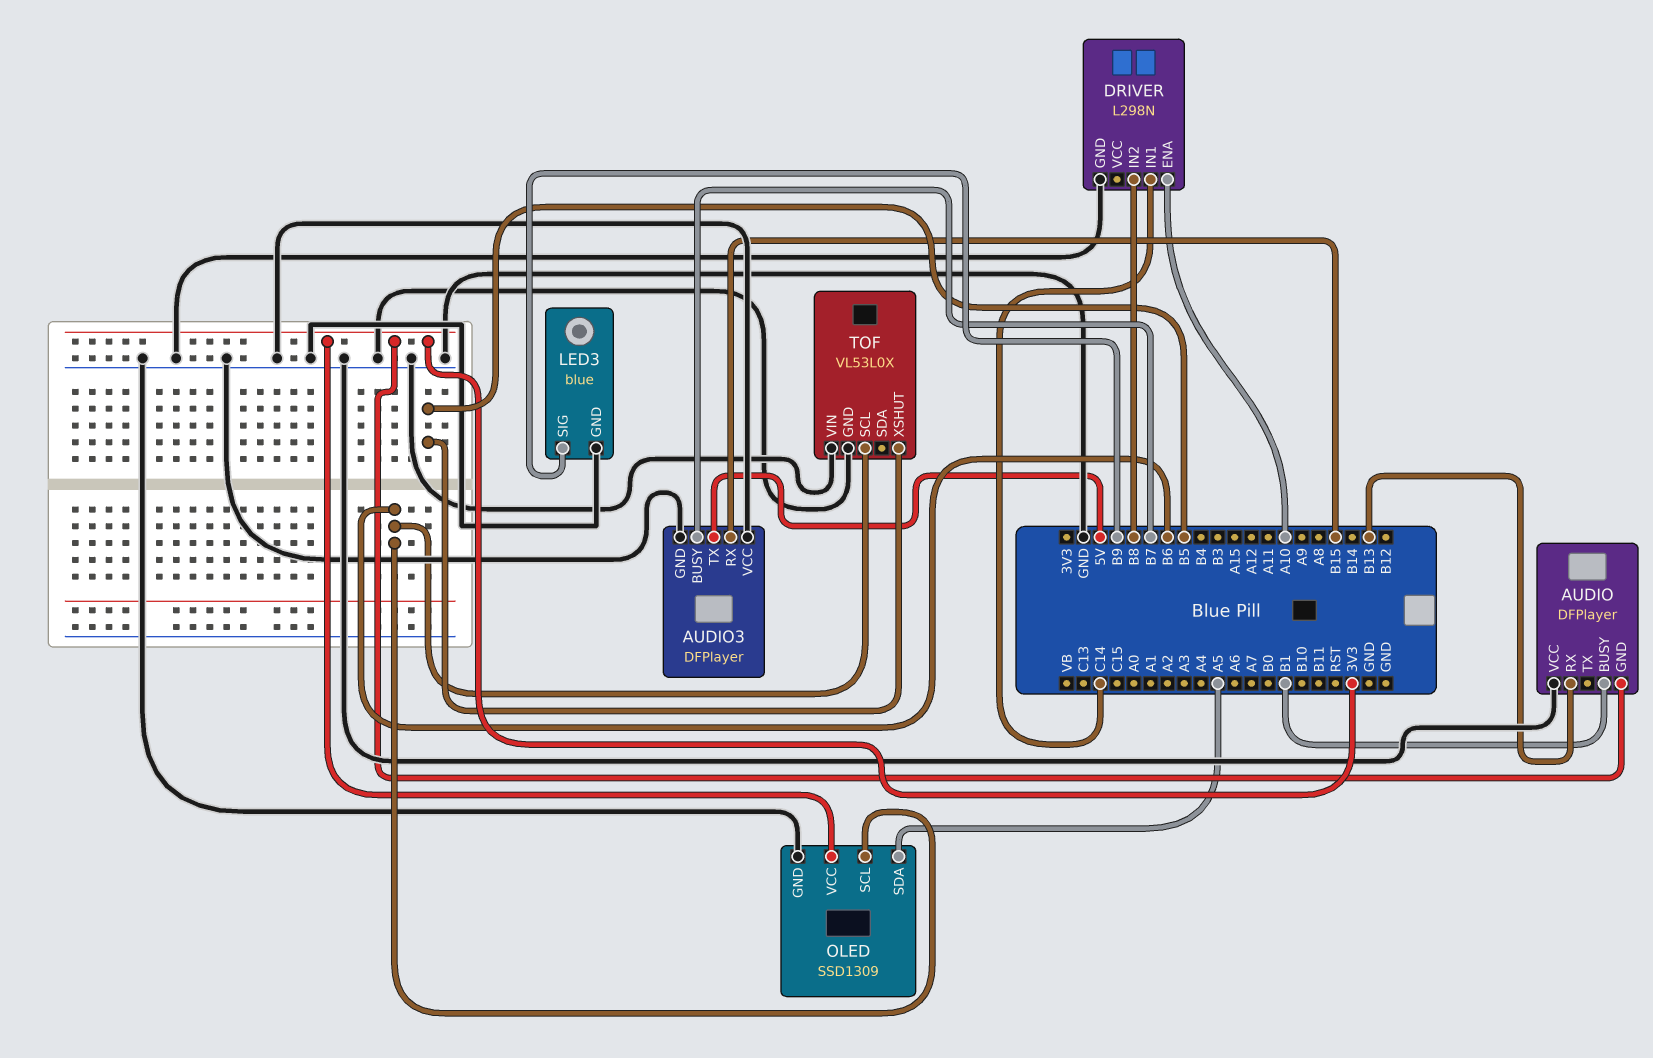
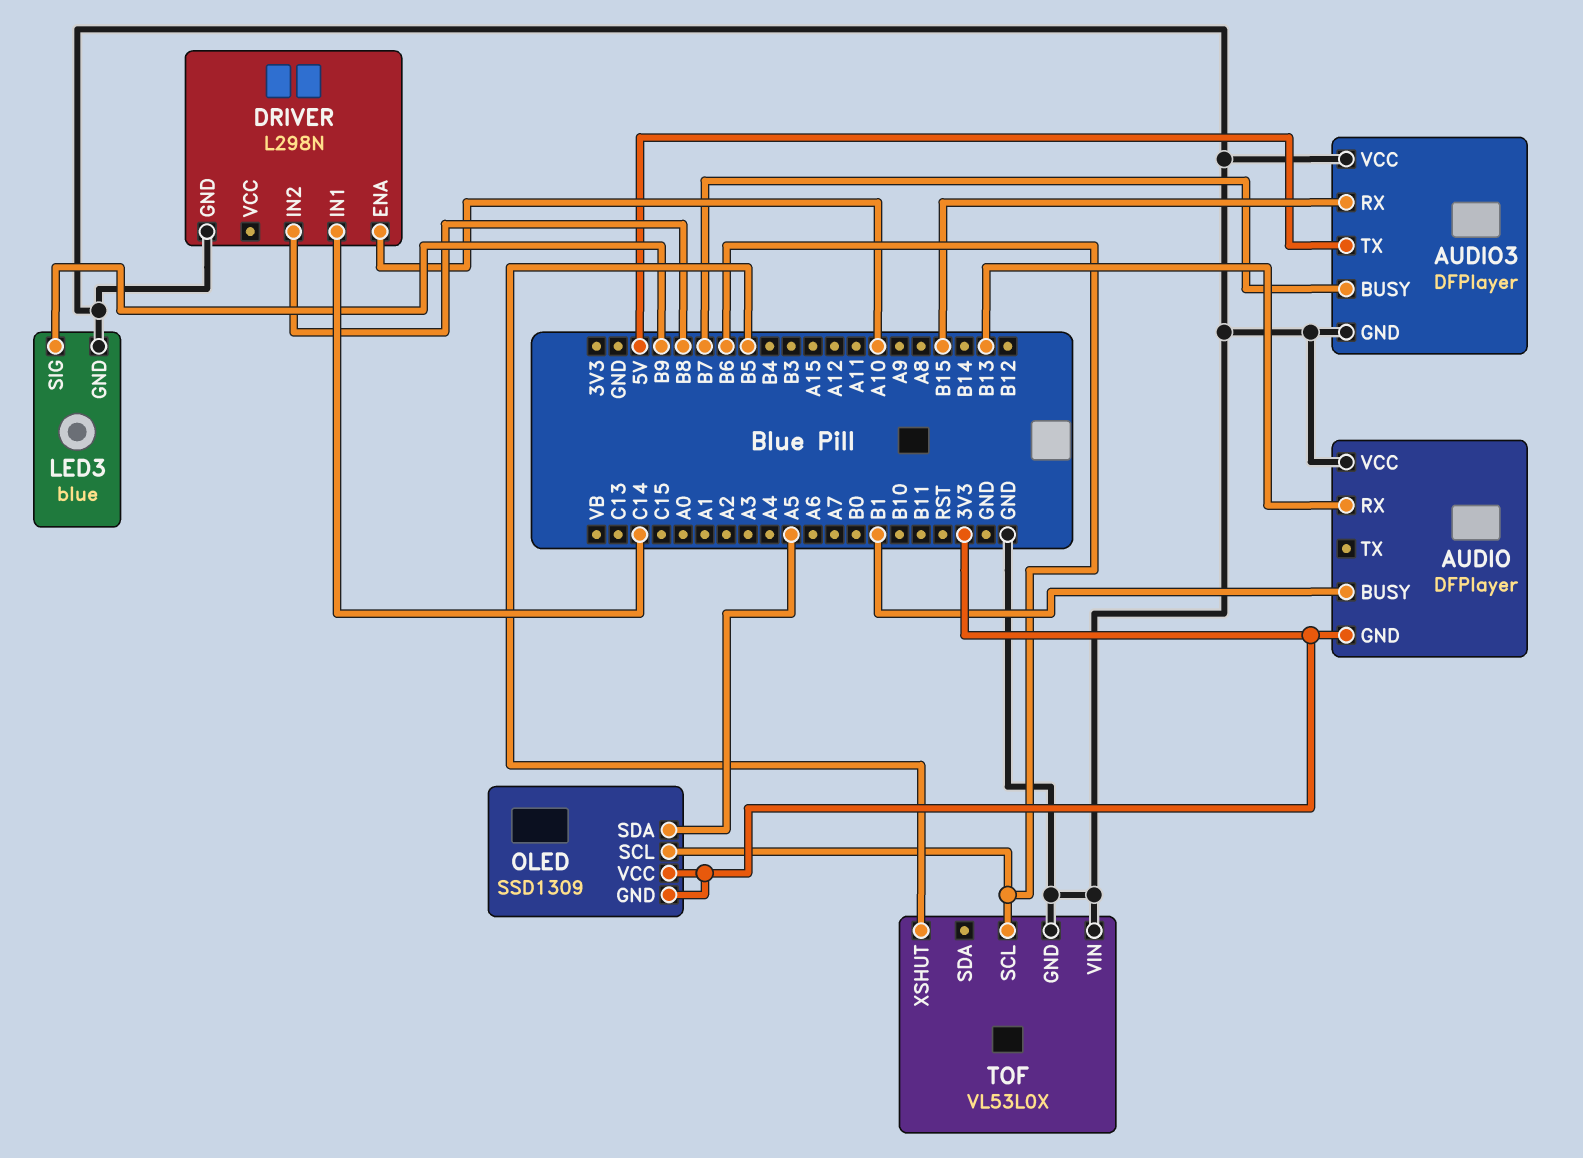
OLED pin GND: GND -> 3V3

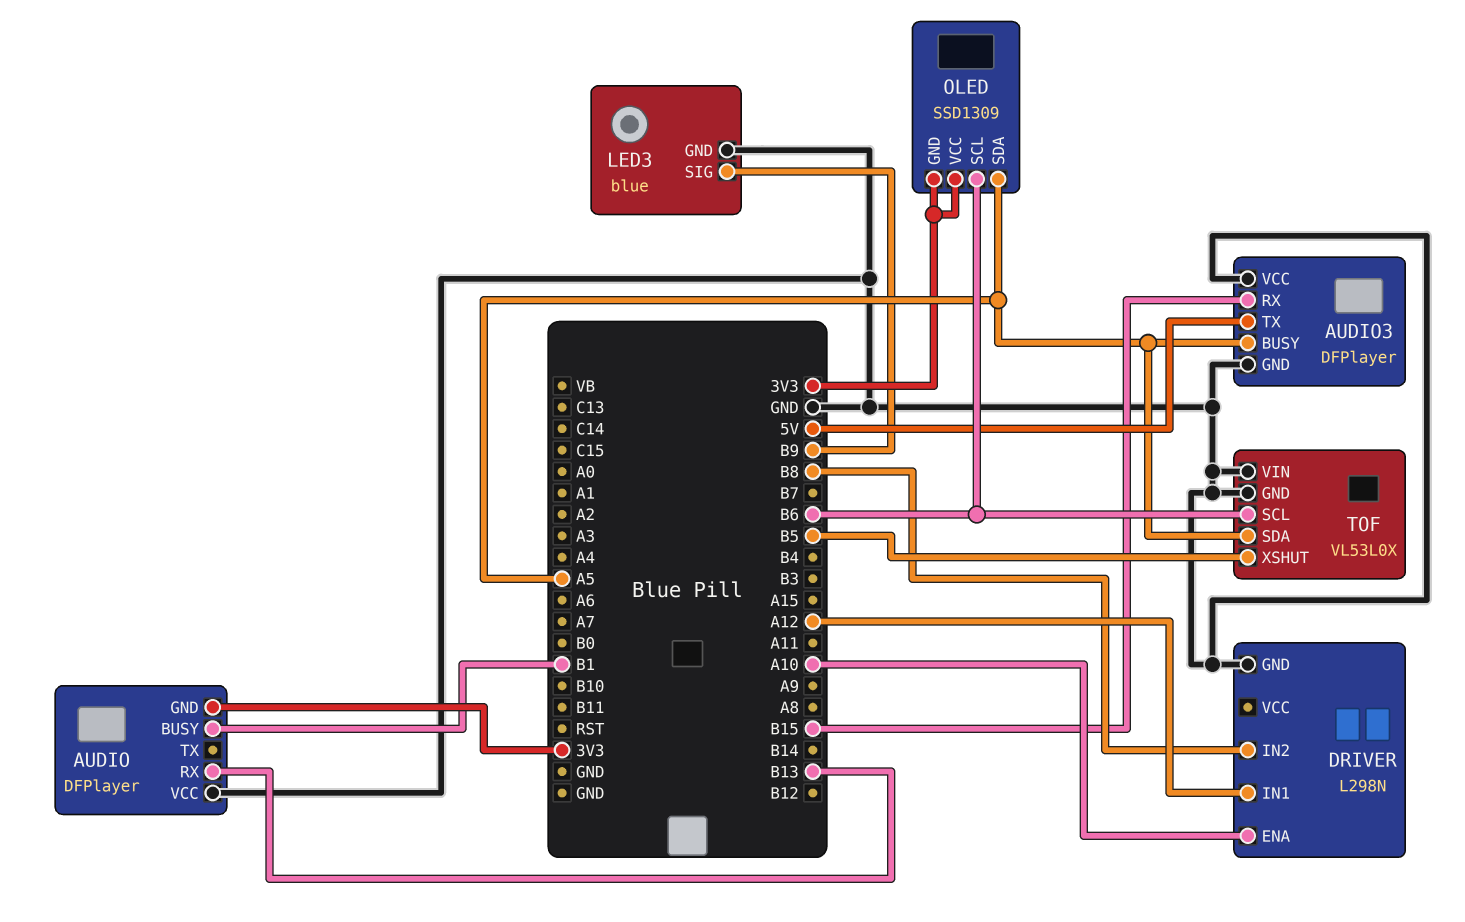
AUDIO3 pin BUSY: B7 -> A5
DRIVER pin IN1: C14 -> A12
TOF pin SDA: none -> A5

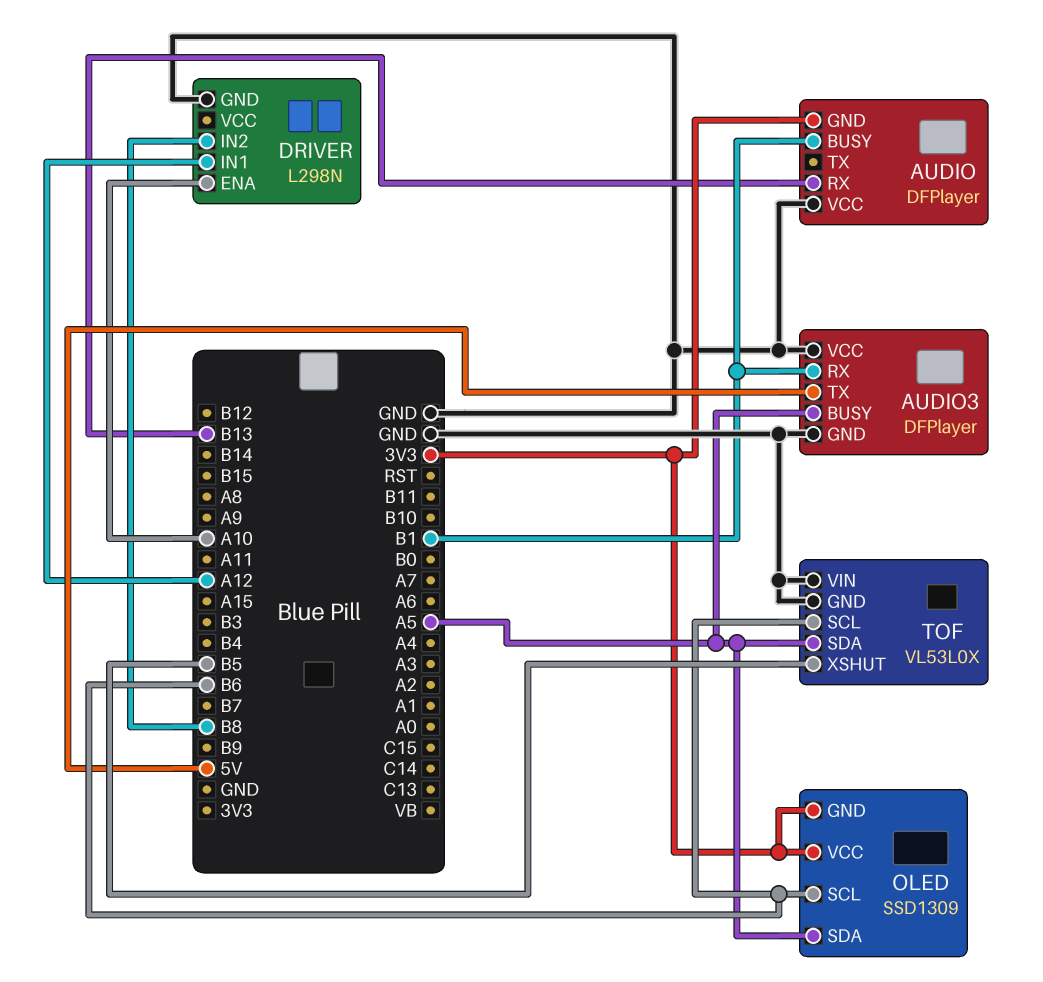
AUDIO3 pin RX: B15 -> B1
LED3: blue -> none
LED3 pin GND: GND -> none
LED3 pin SIG: B9 -> none

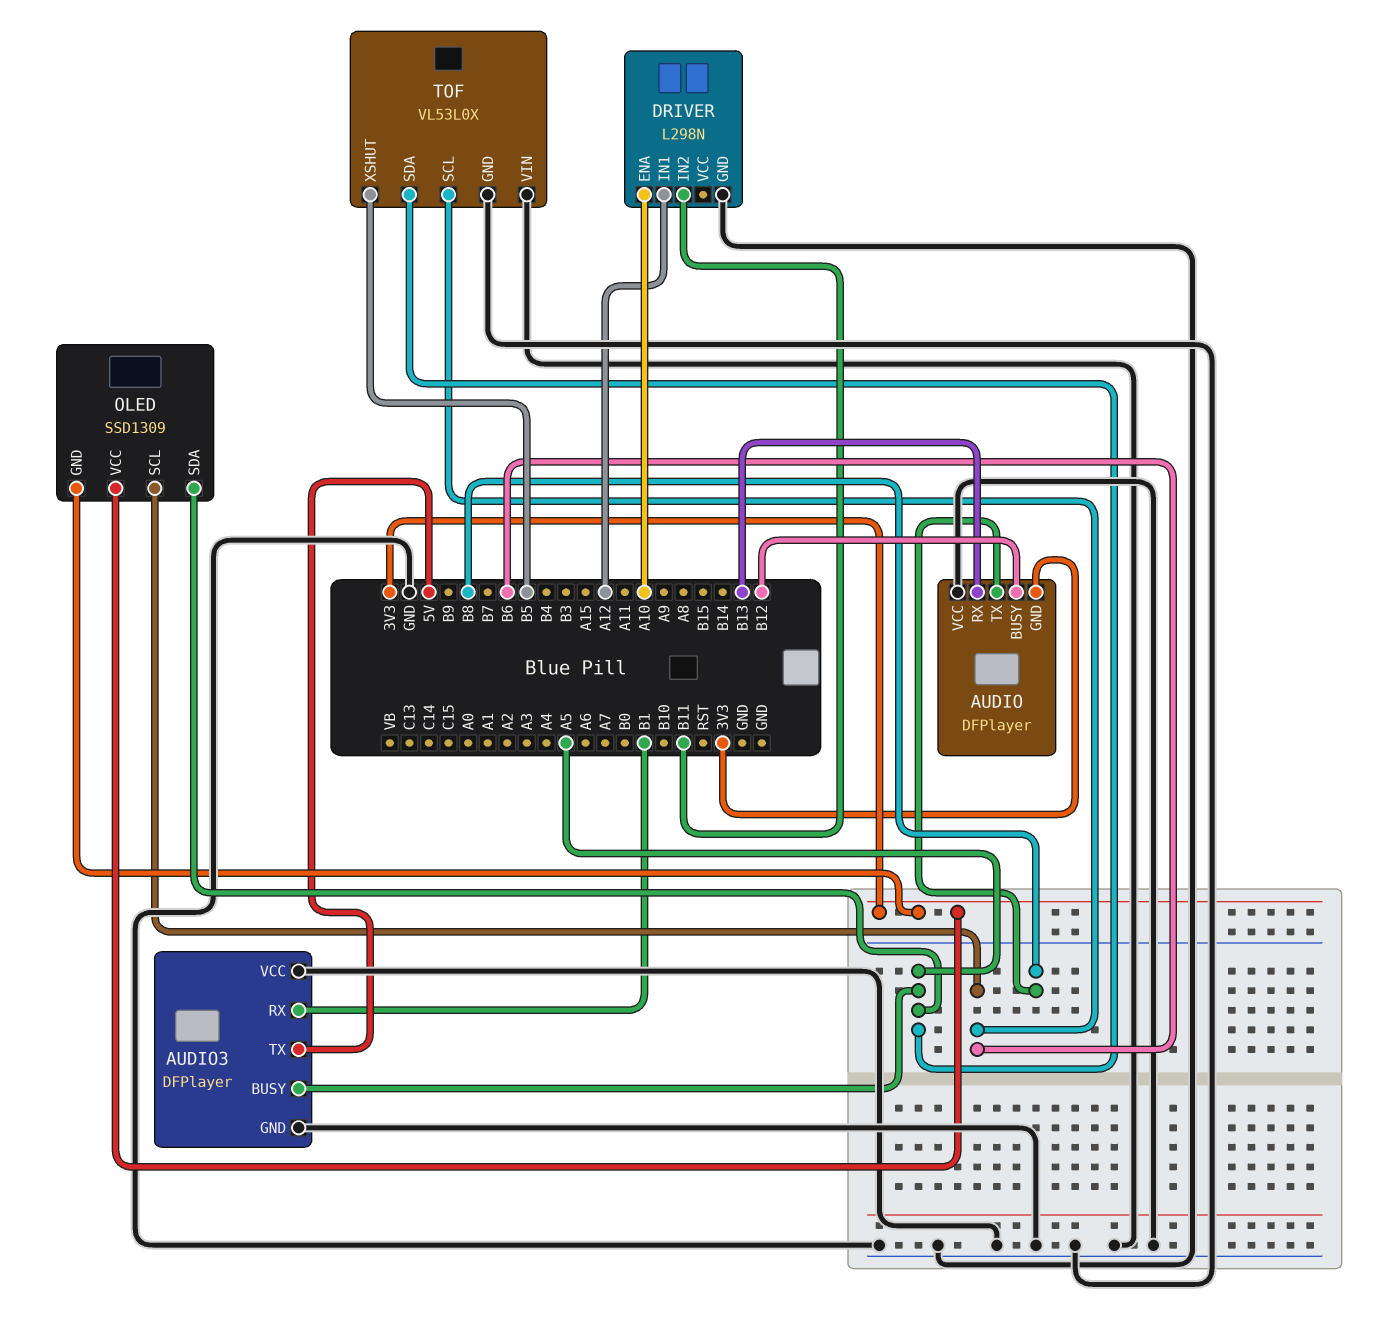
AUDIO pin BUSY: B1 -> B12
AUDIO pin TX: none -> B8
DRIVER pin IN2: B8 -> B11

